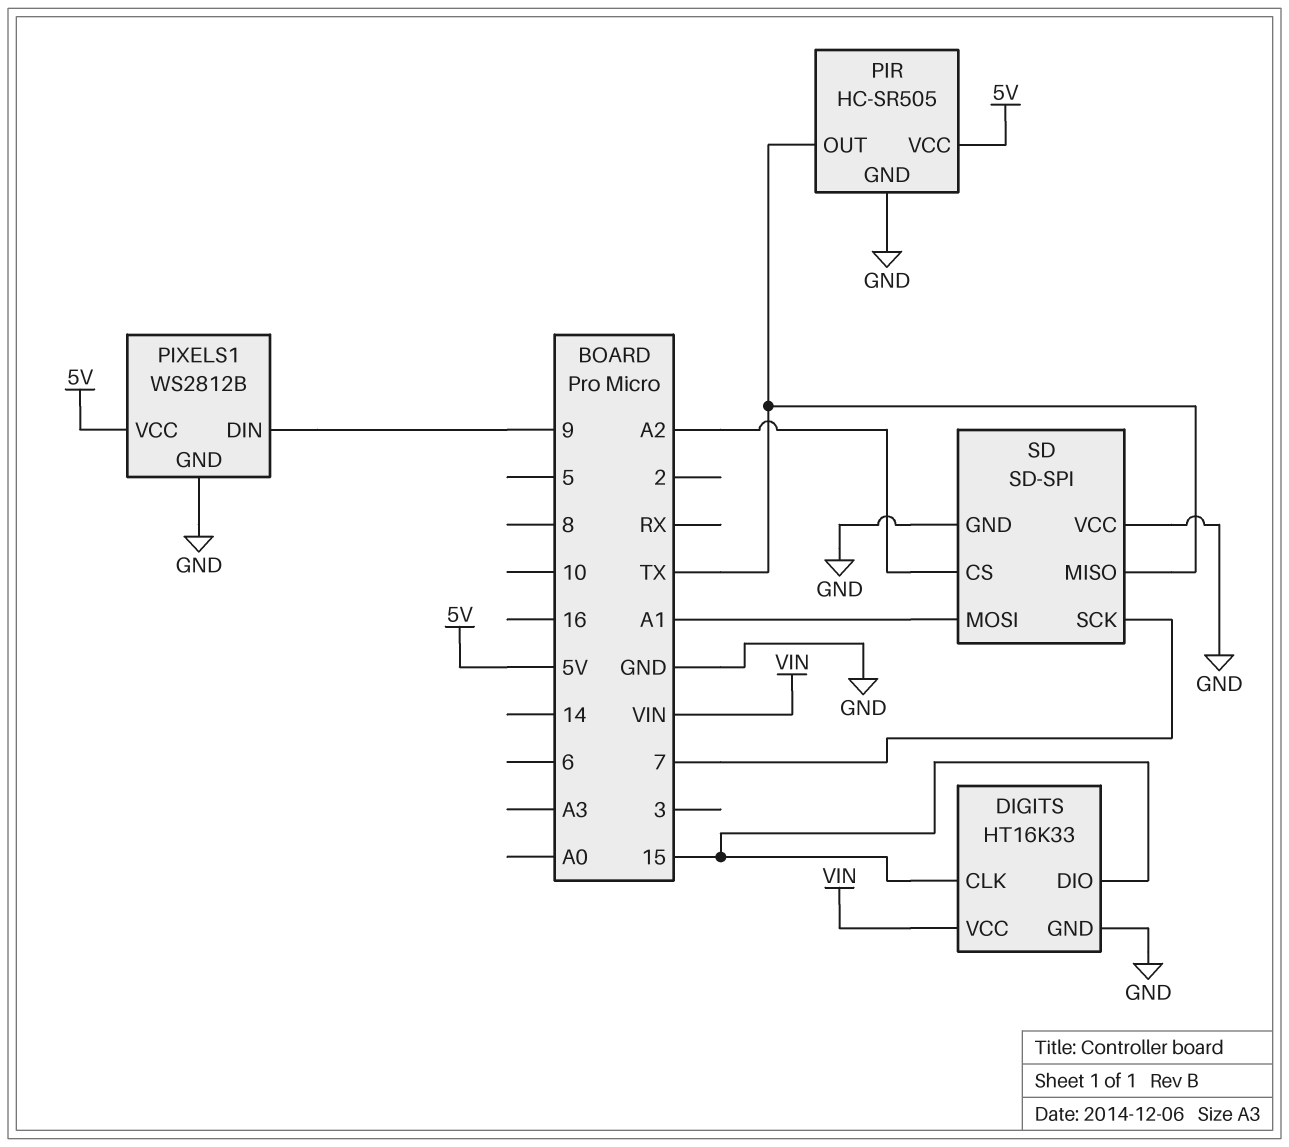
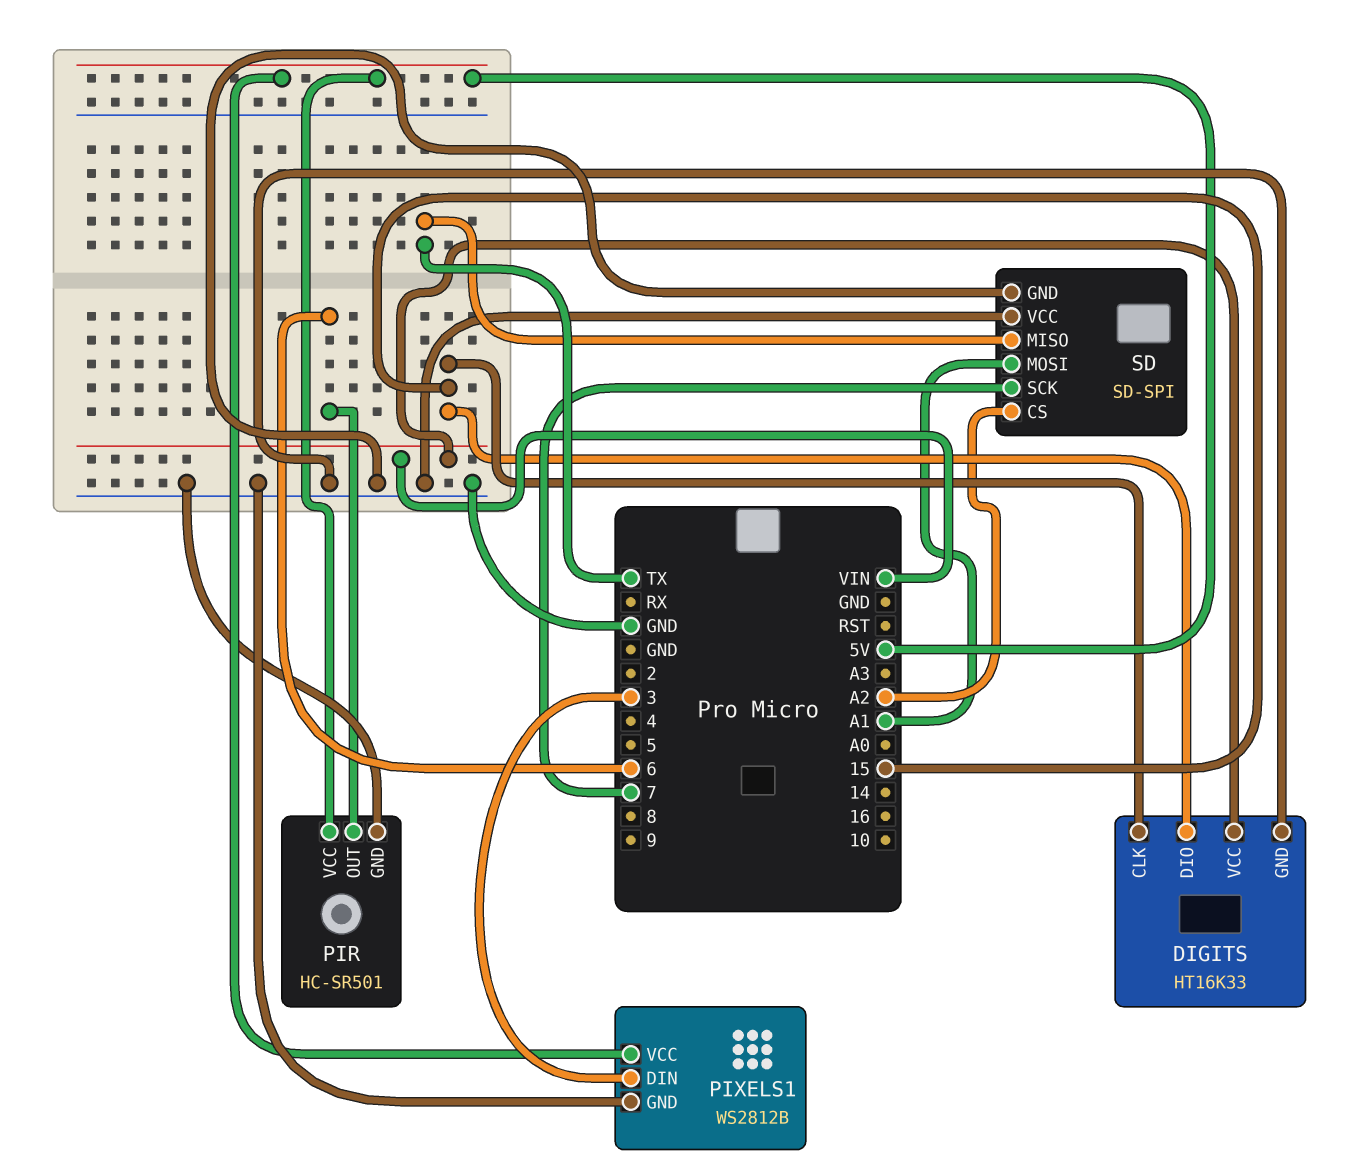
PIR: HC-SR505 -> HC-SR501
PIR pin OUT: TX -> 6
PIXELS1 pin DIN: 9 -> 3

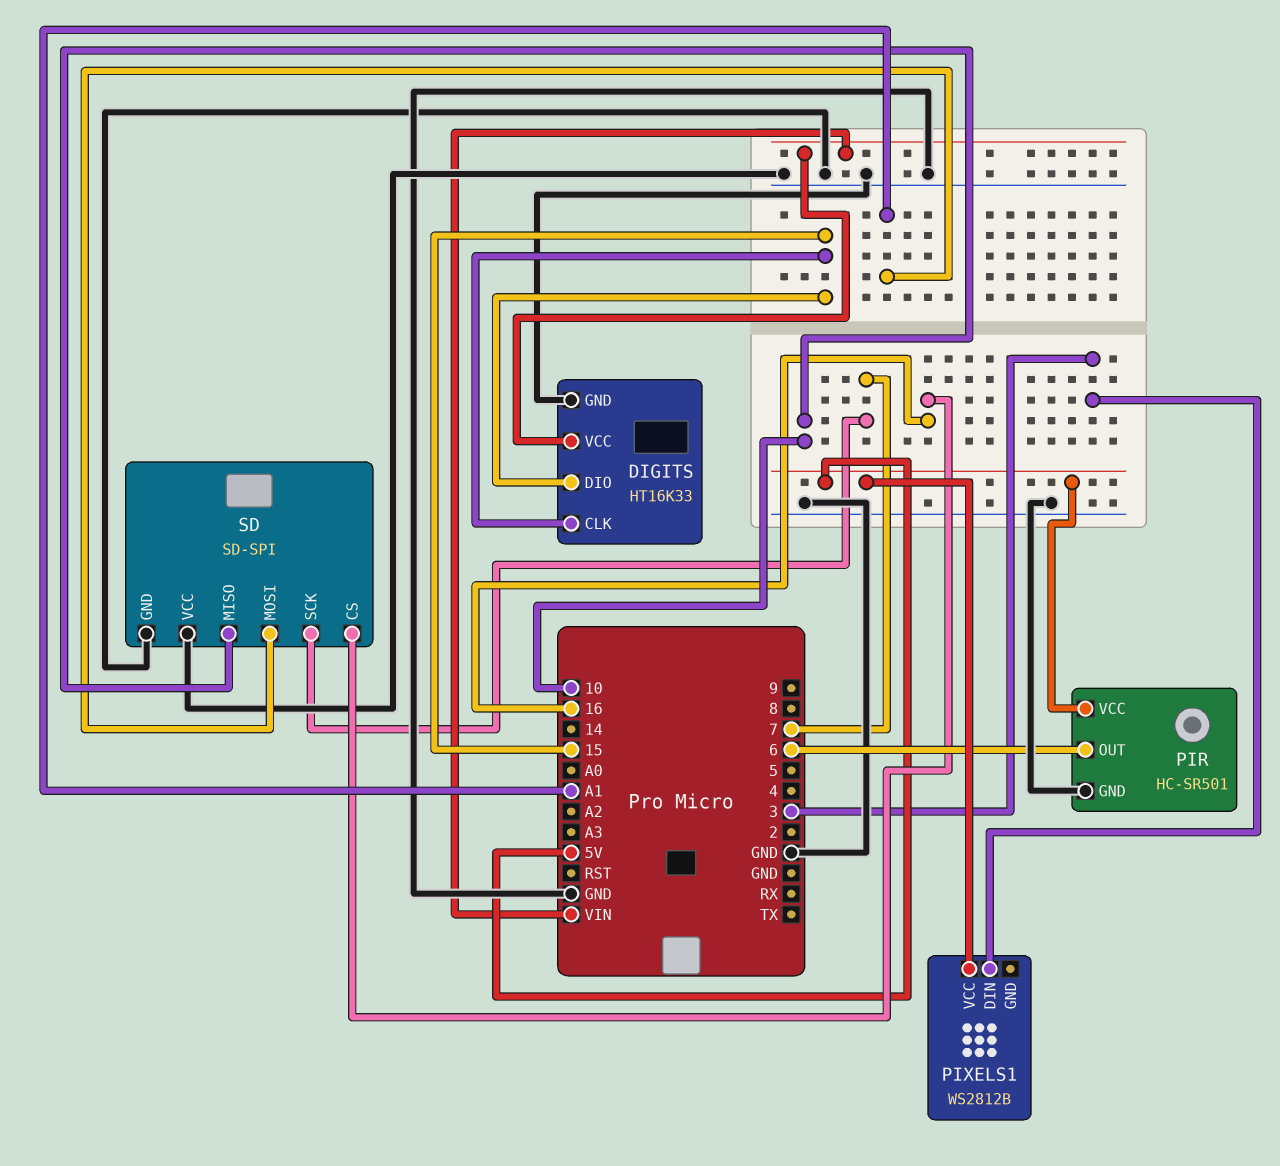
PIXELS1 pin GND: GND -> none
SD pin CS: A2 -> 16
SD pin MISO: TX -> 10

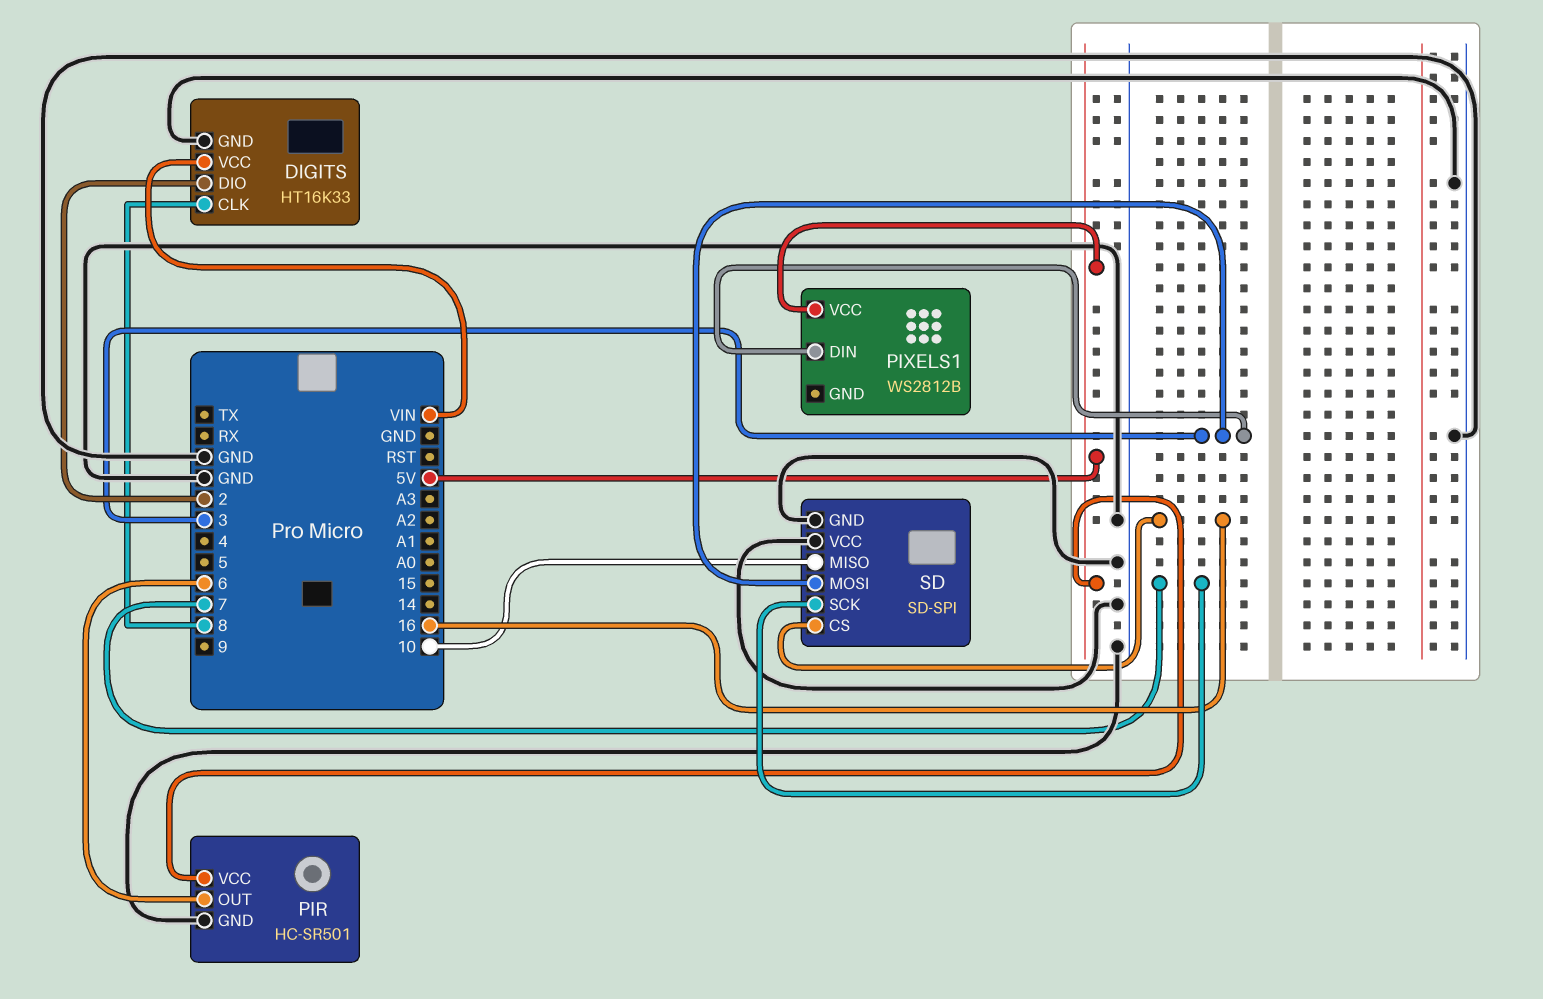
DIGITS pin CLK: 15 -> 8
DIGITS pin DIO: 15 -> 2
SD pin MOSI: A1 -> 3

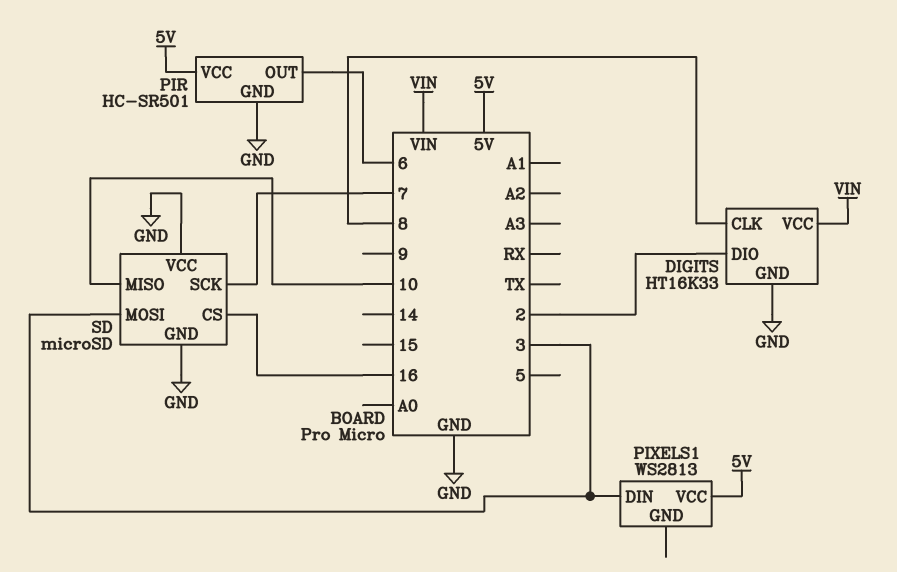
PIXELS1: WS2812B -> WS2813
SD: SD-SPI -> microSD

